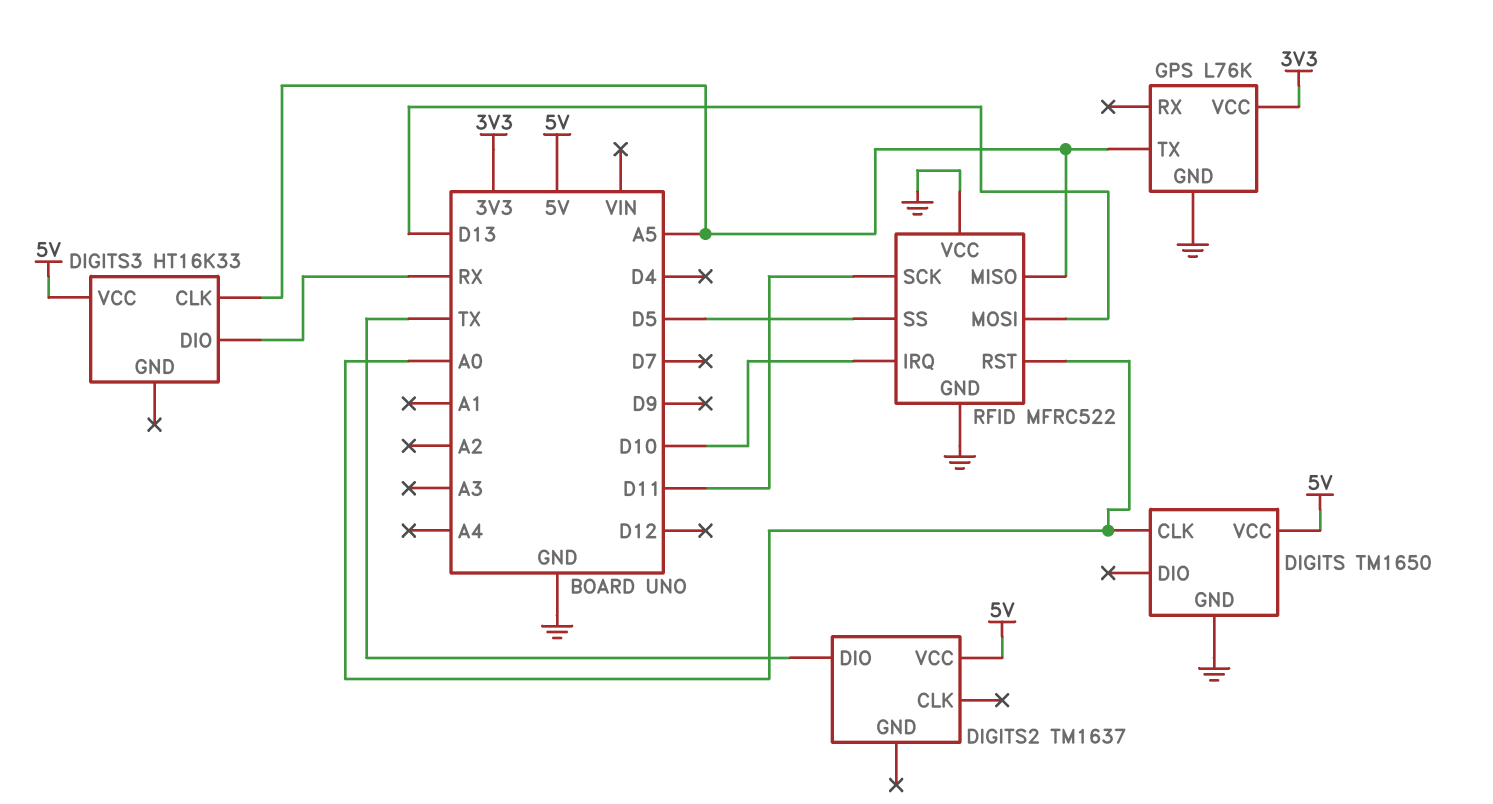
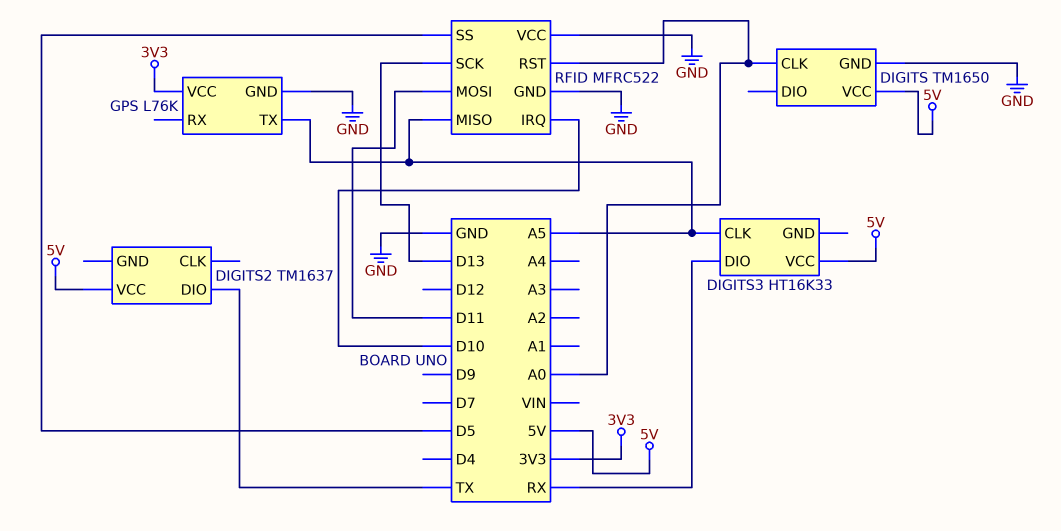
RFID pin MOSI: D13 -> D11
RFID pin SCK: D11 -> D13

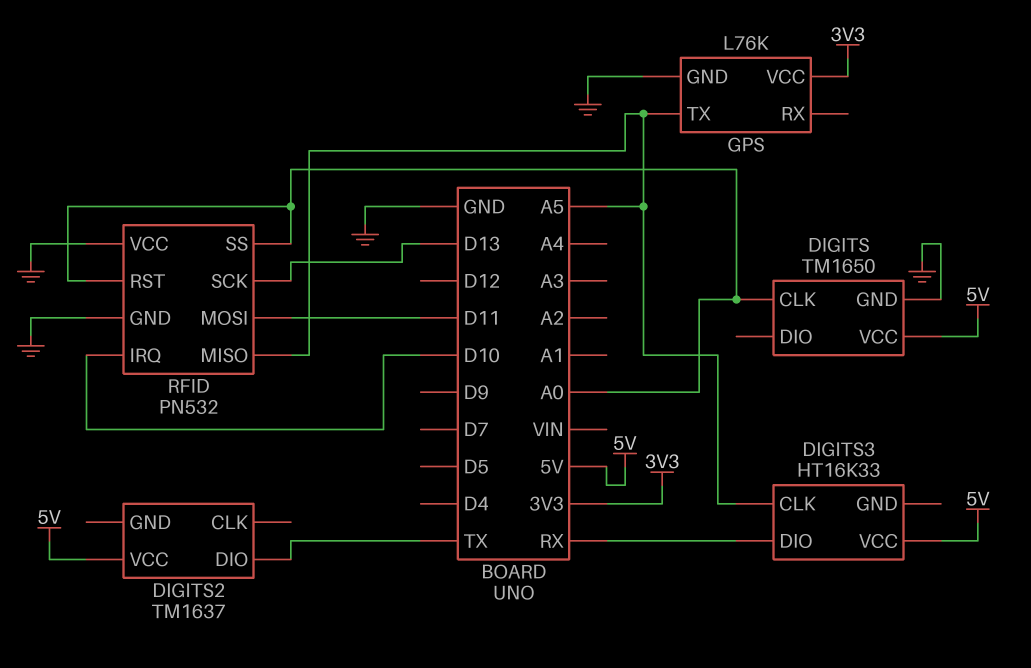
RFID: MFRC522 -> PN532
RFID pin SS: D5 -> A0

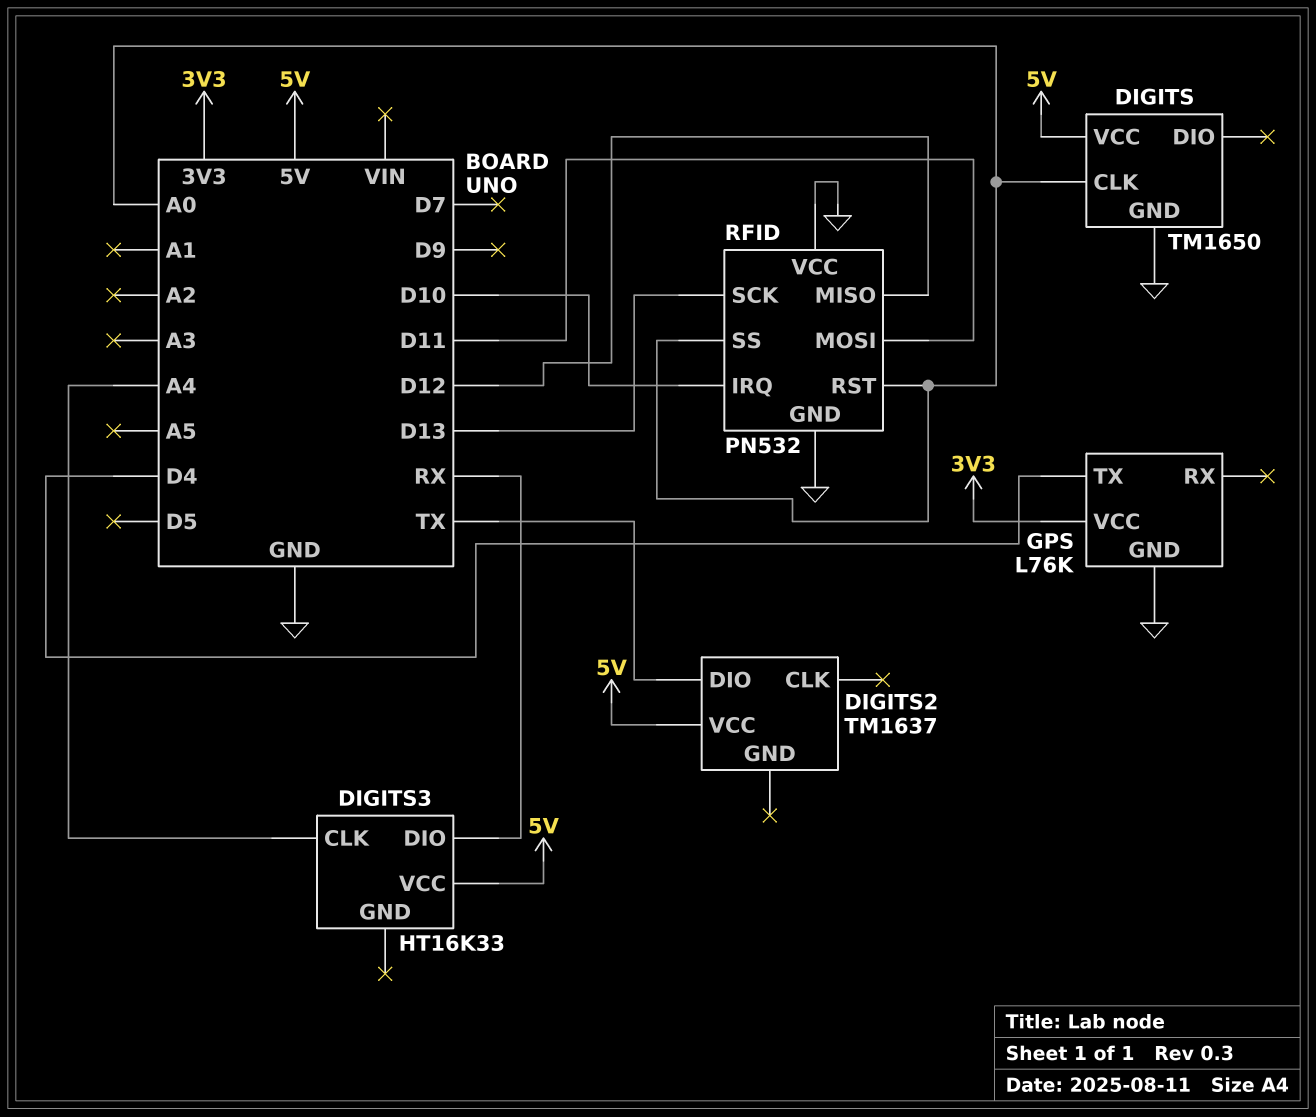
DIGITS3 pin CLK: A5 -> A4
GPS pin TX: A5 -> D4
RFID pin MISO: A5 -> D12

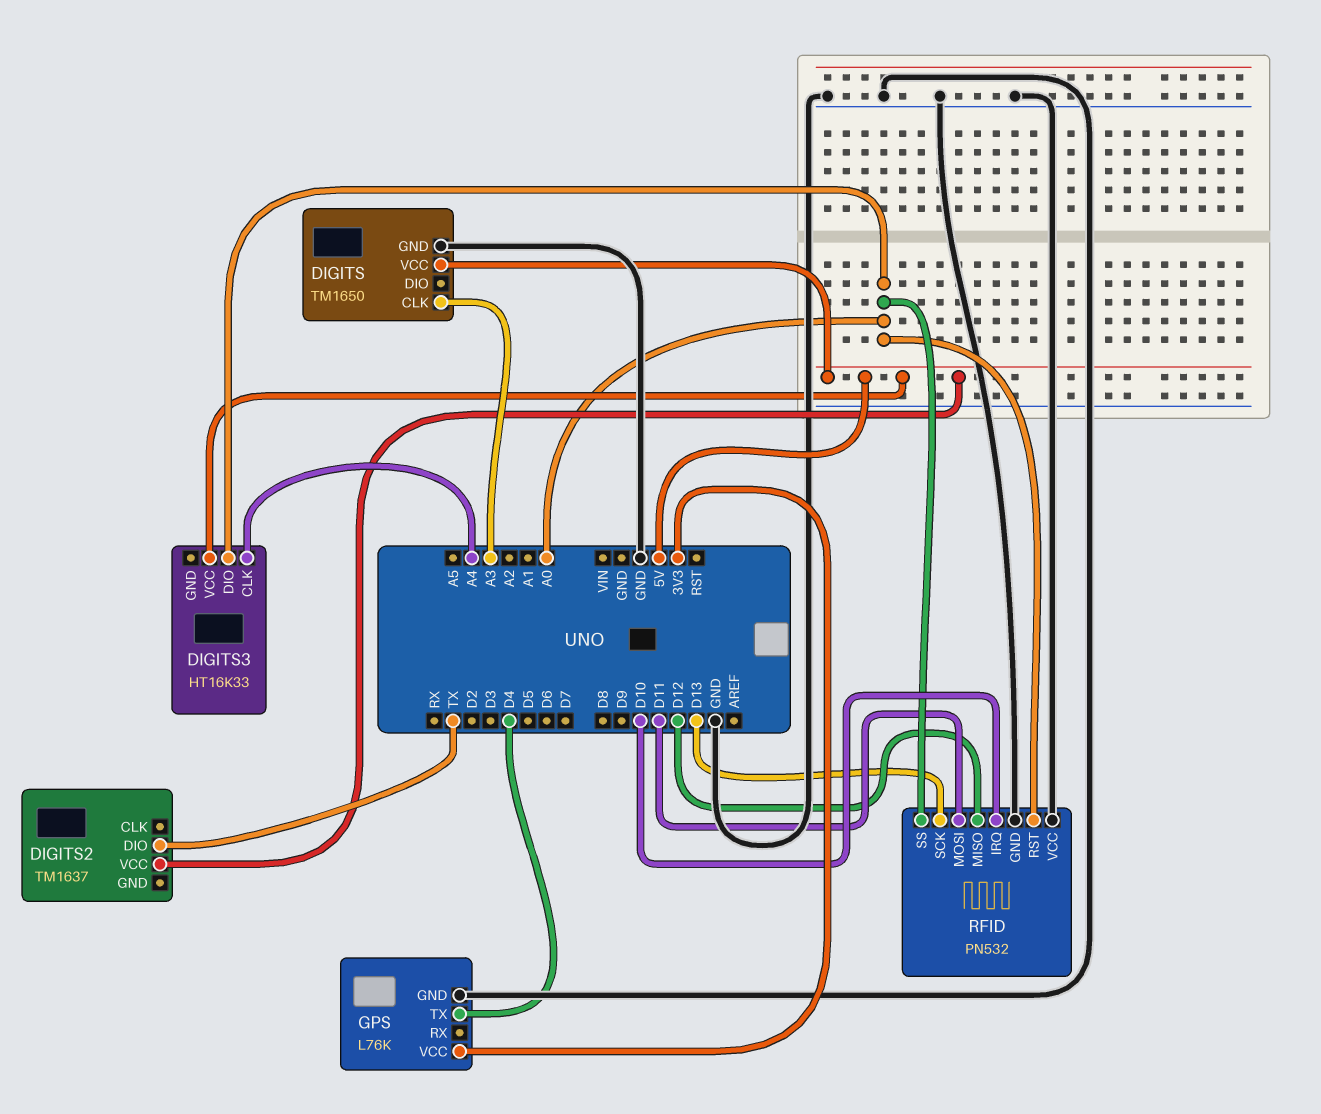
DIGITS pin CLK: A0 -> A3
DIGITS3 pin DIO: RX -> A0

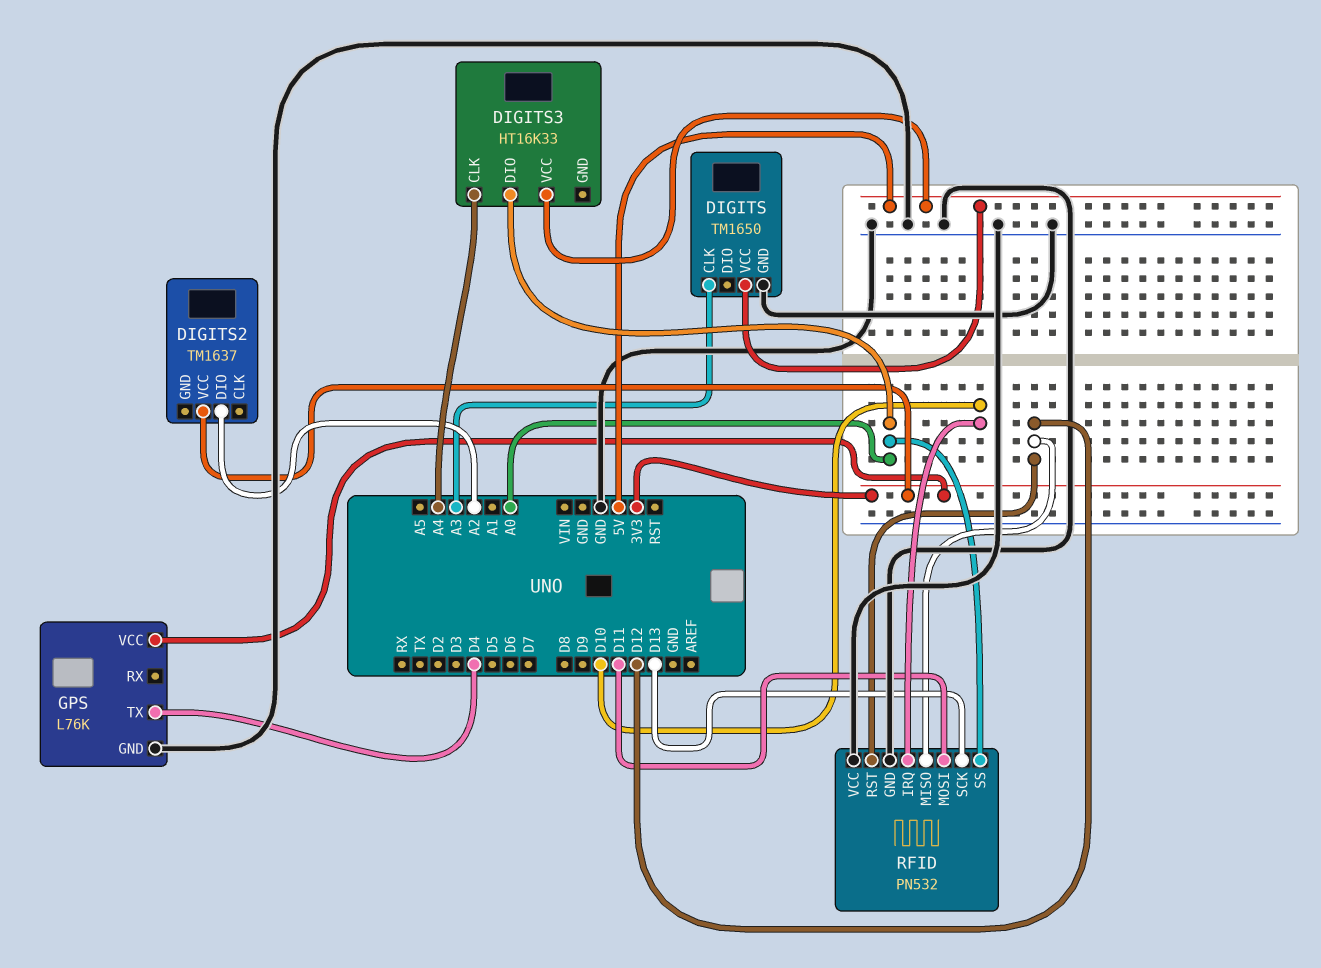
DIGITS2 pin DIO: TX -> A2
DIGITS2 pin VCC: 5V -> 3V3
RFID pin RST: A0 -> D12

